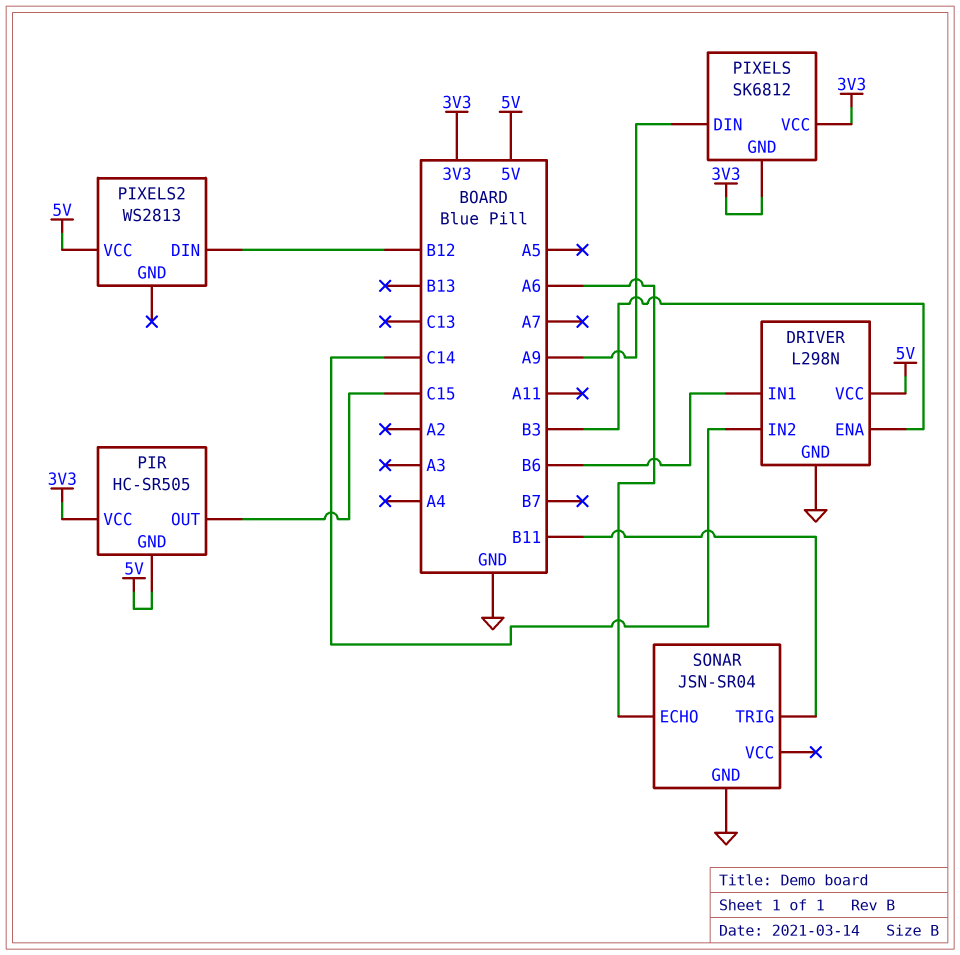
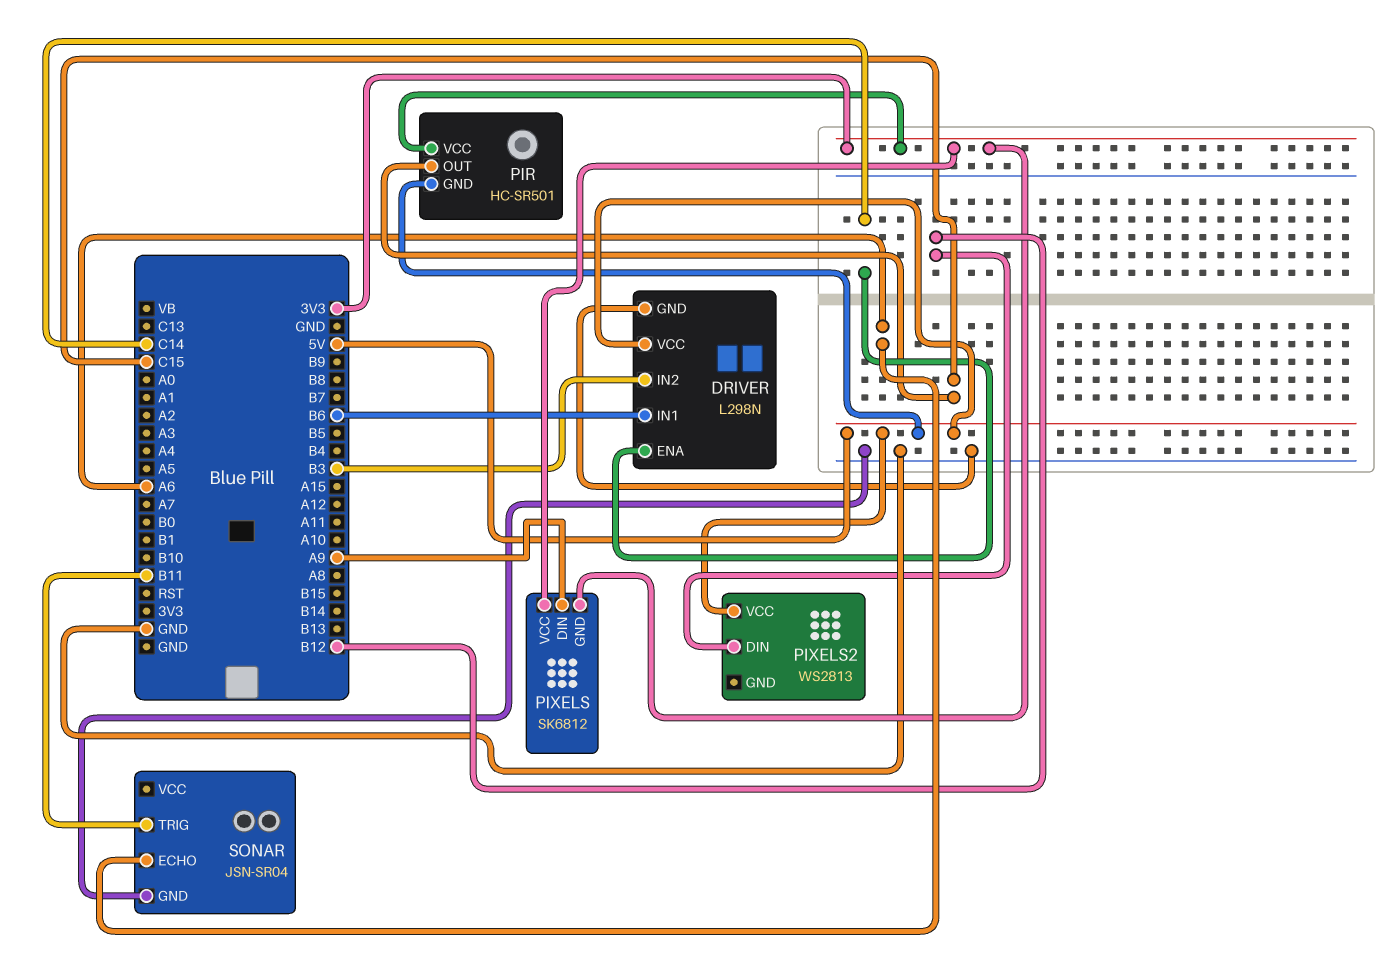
DRIVER pin ENA: B3 -> C14
DRIVER pin IN2: C14 -> B3
PIR: HC-SR505 -> HC-SR501

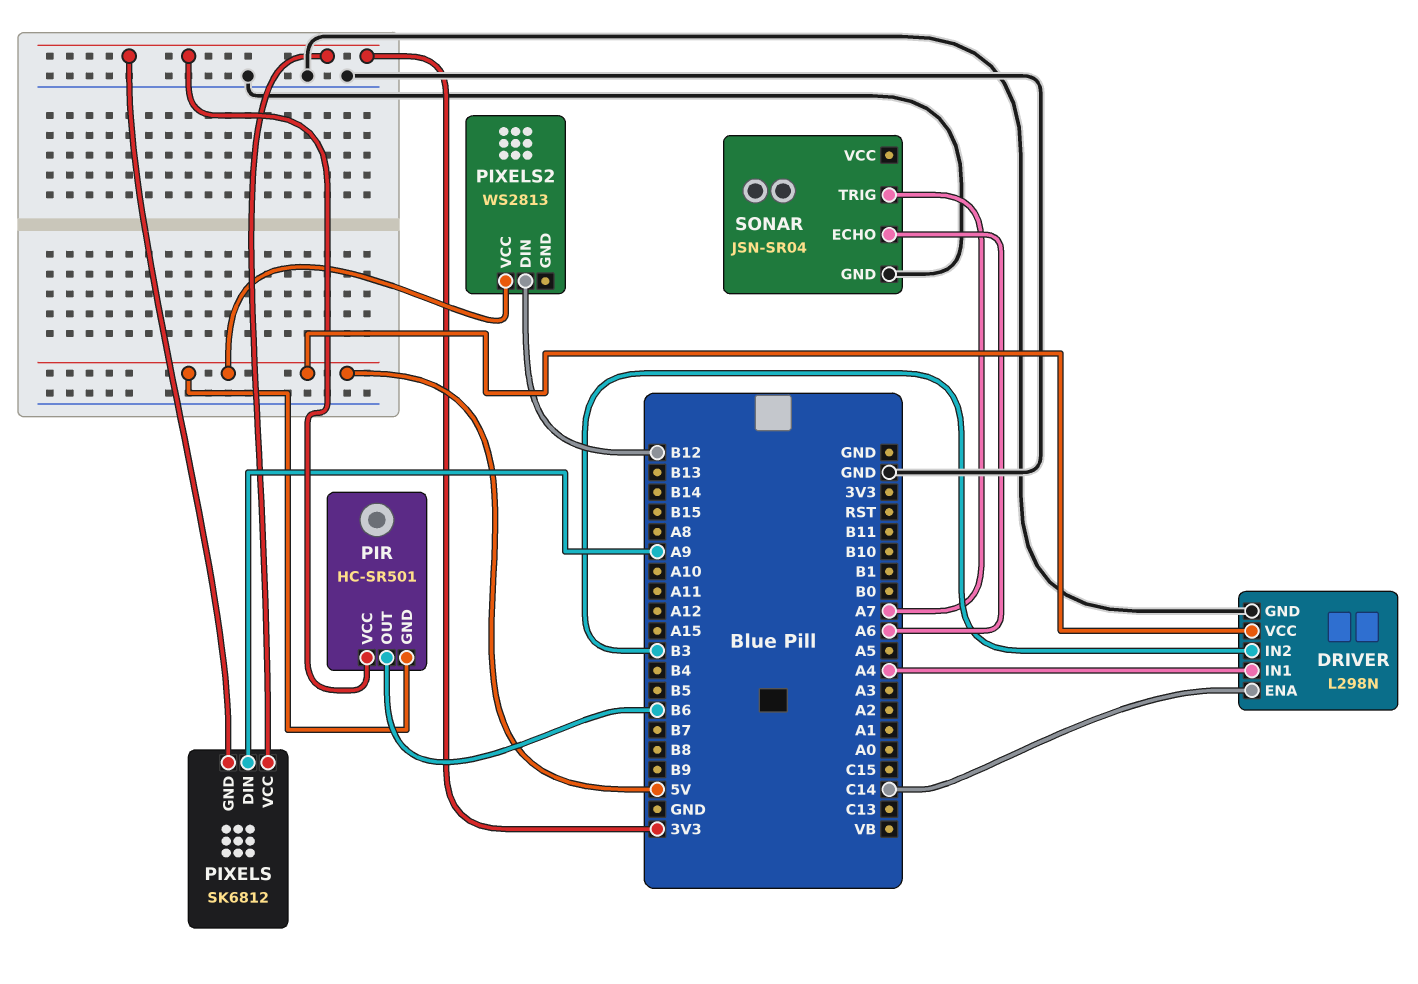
DRIVER pin IN1: B6 -> A4
PIR pin OUT: C15 -> B6
SONAR pin TRIG: B11 -> A7

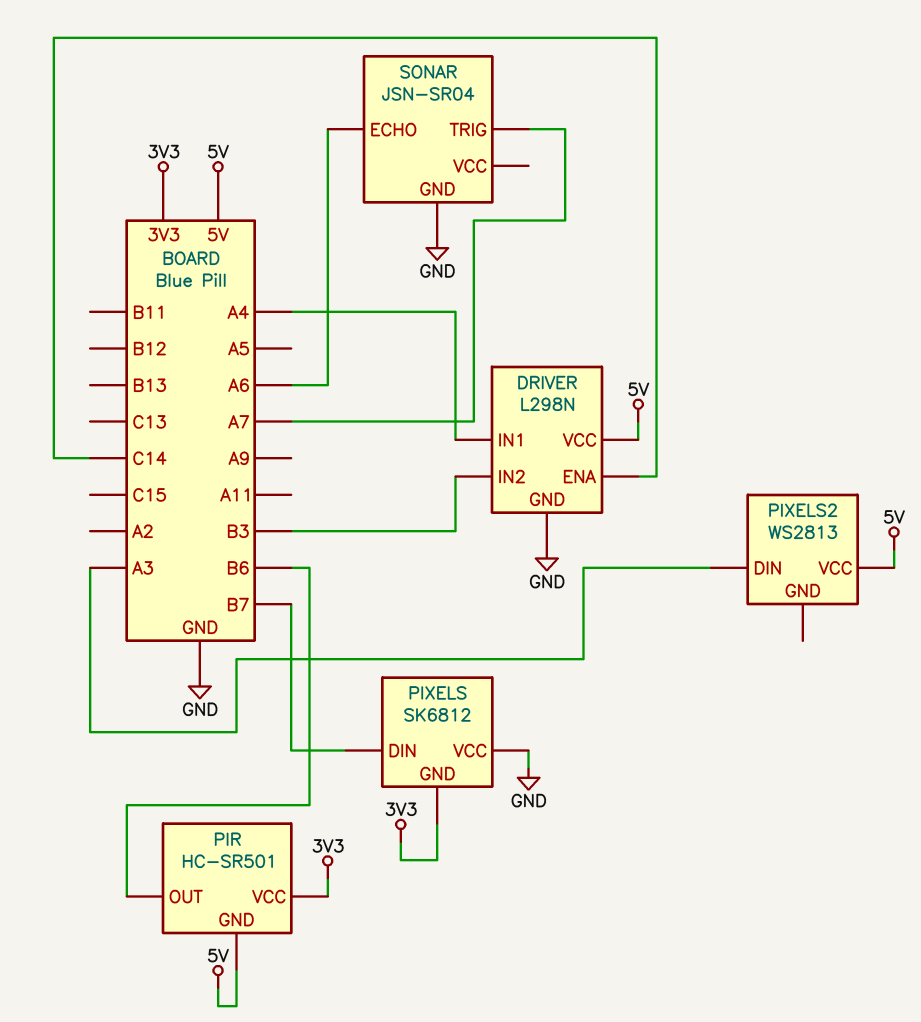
PIXELS pin DIN: A9 -> B7
PIXELS pin VCC: 3V3 -> GND
PIXELS2 pin DIN: B12 -> A3

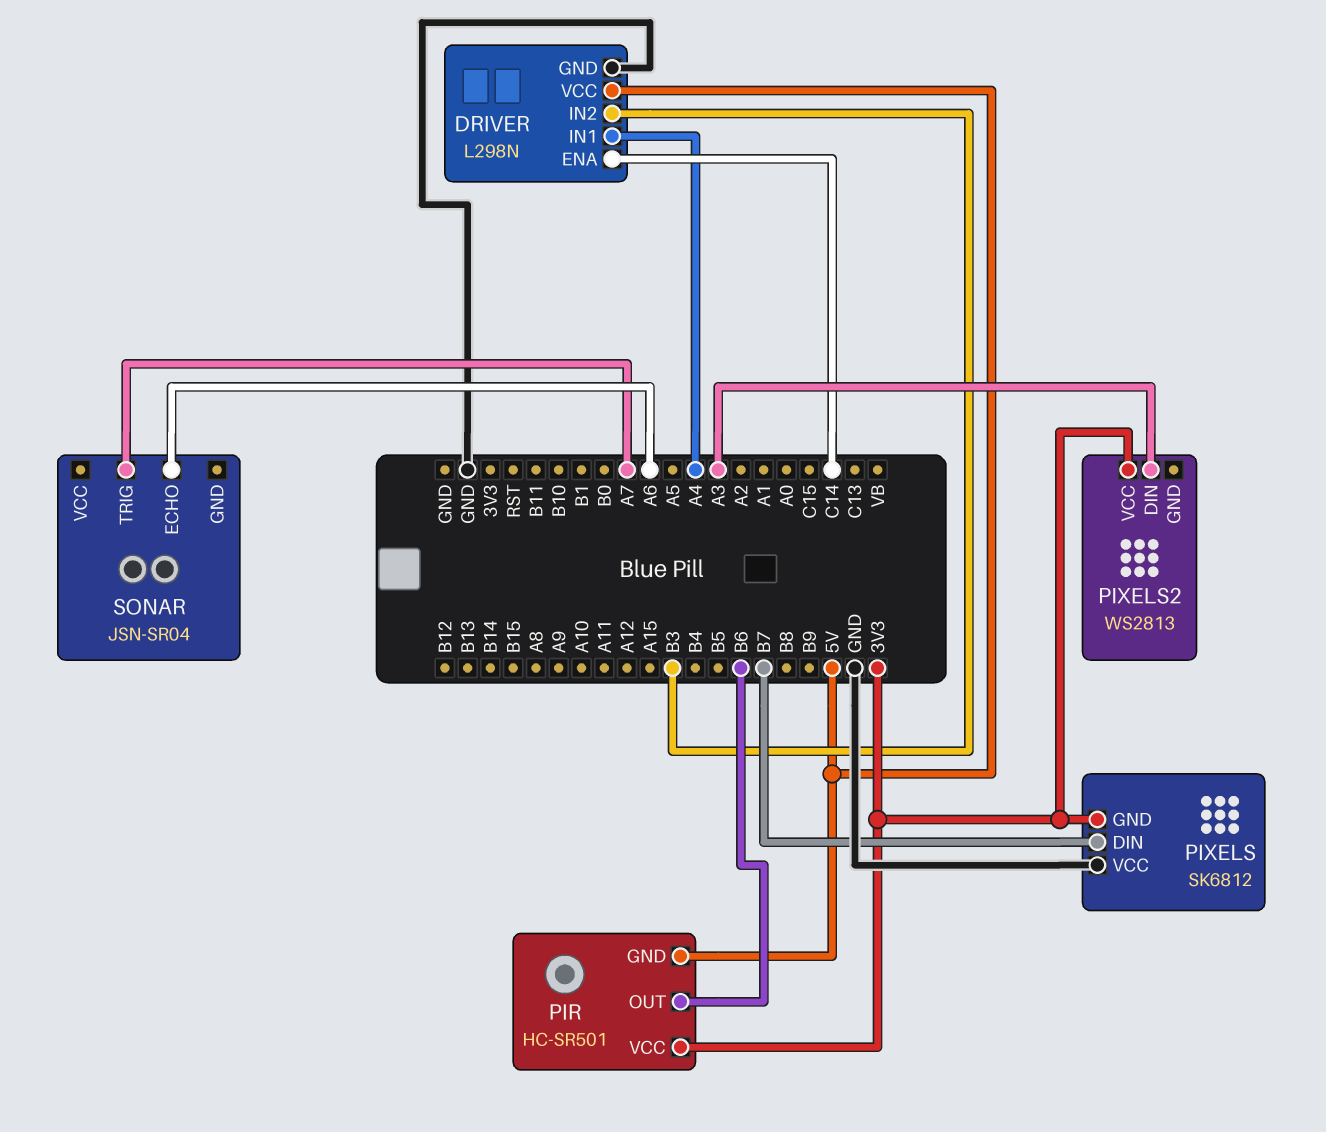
PIXELS2 pin VCC: 5V -> 3V3
SONAR pin GND: GND -> none

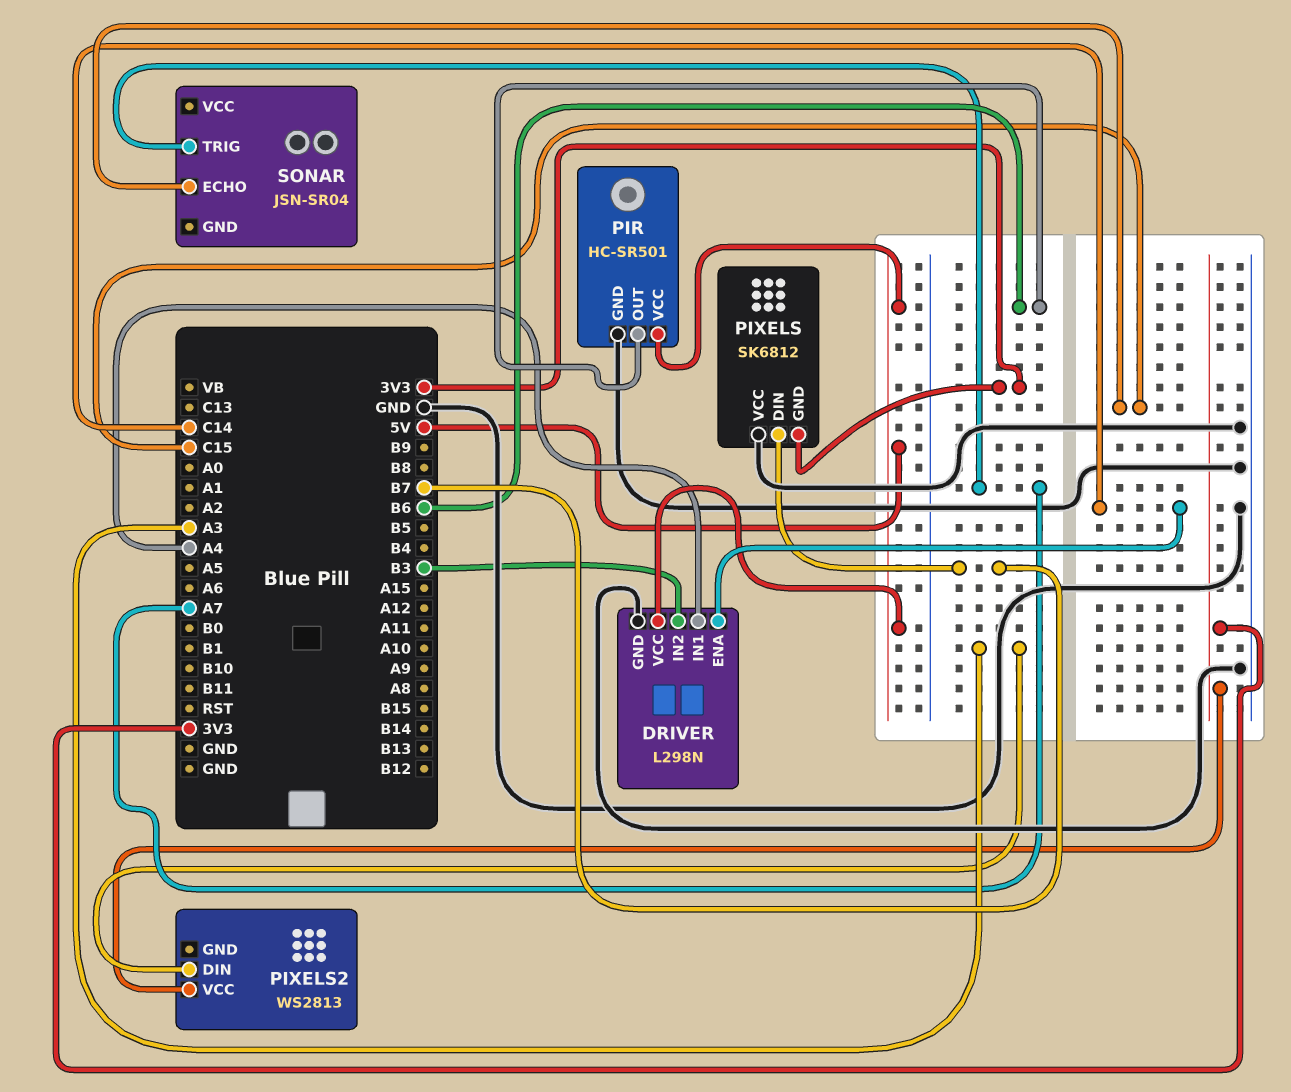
PIR pin GND: 5V -> GND
PIR pin VCC: 3V3 -> 5V
SONAR pin ECHO: A6 -> C15

